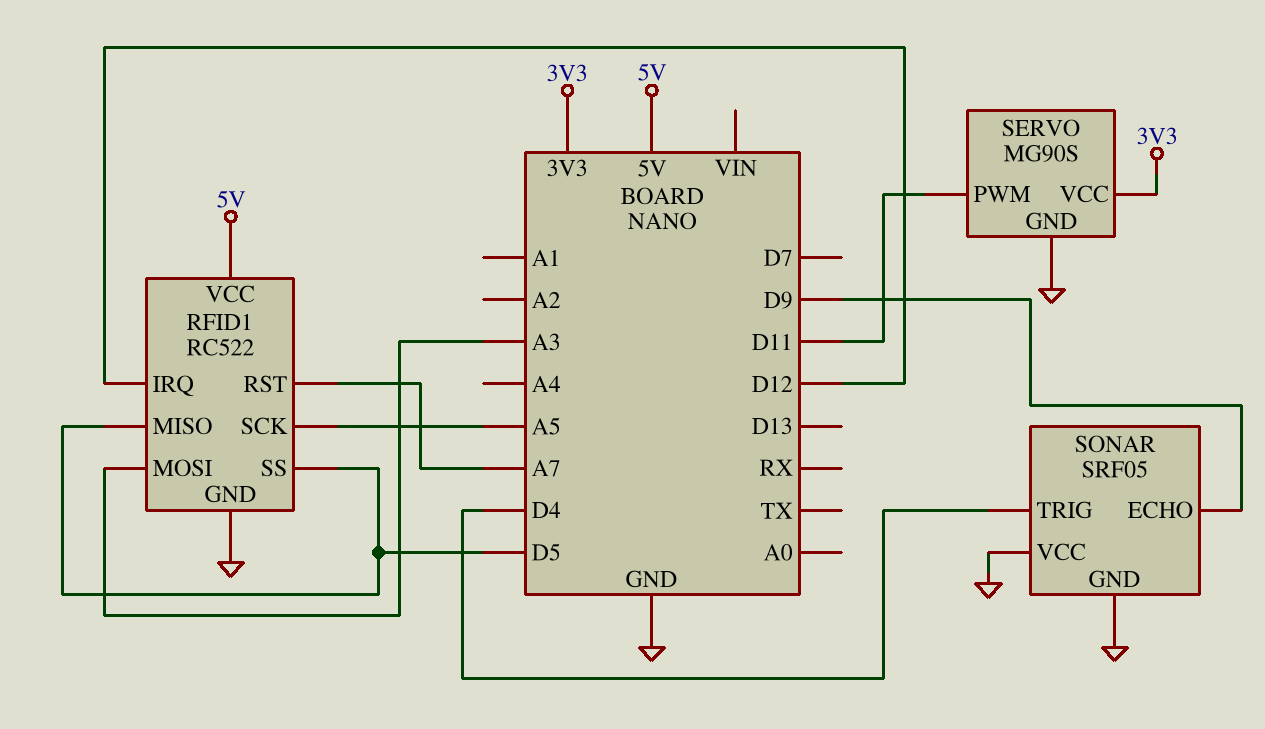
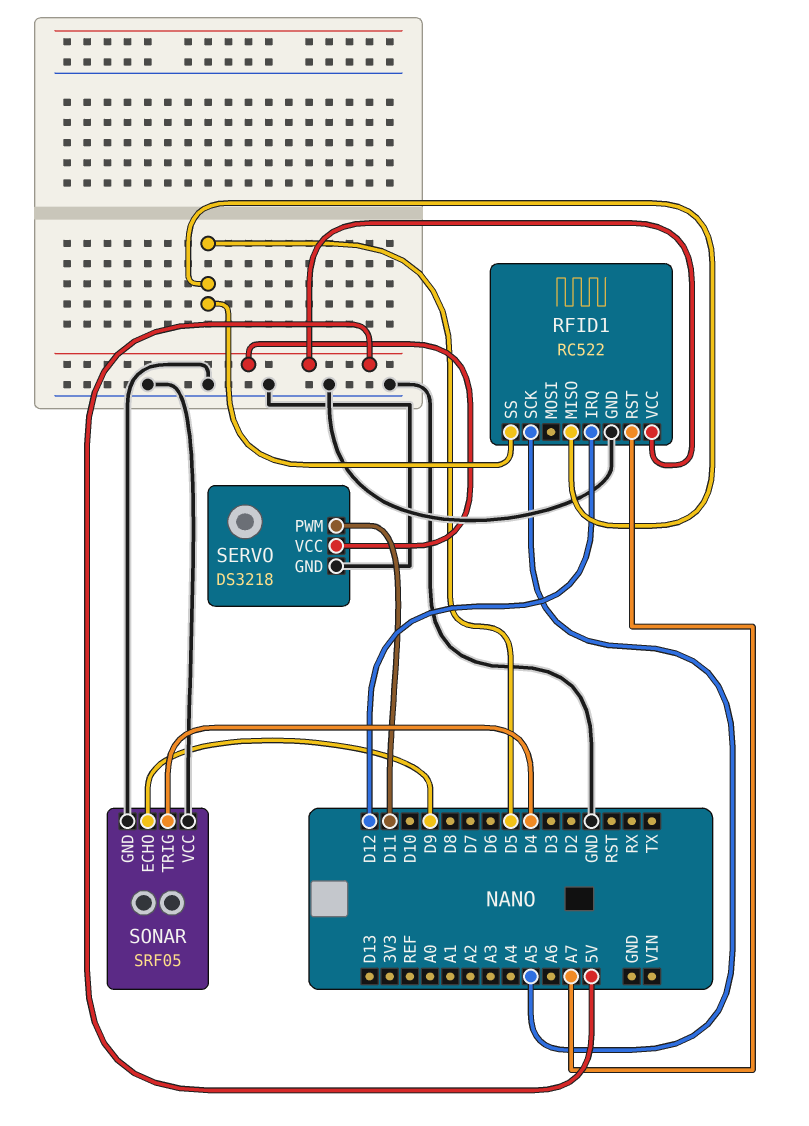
RFID1 pin MOSI: A3 -> none
SERVO: MG90S -> DS3218
SERVO pin VCC: 3V3 -> 5V

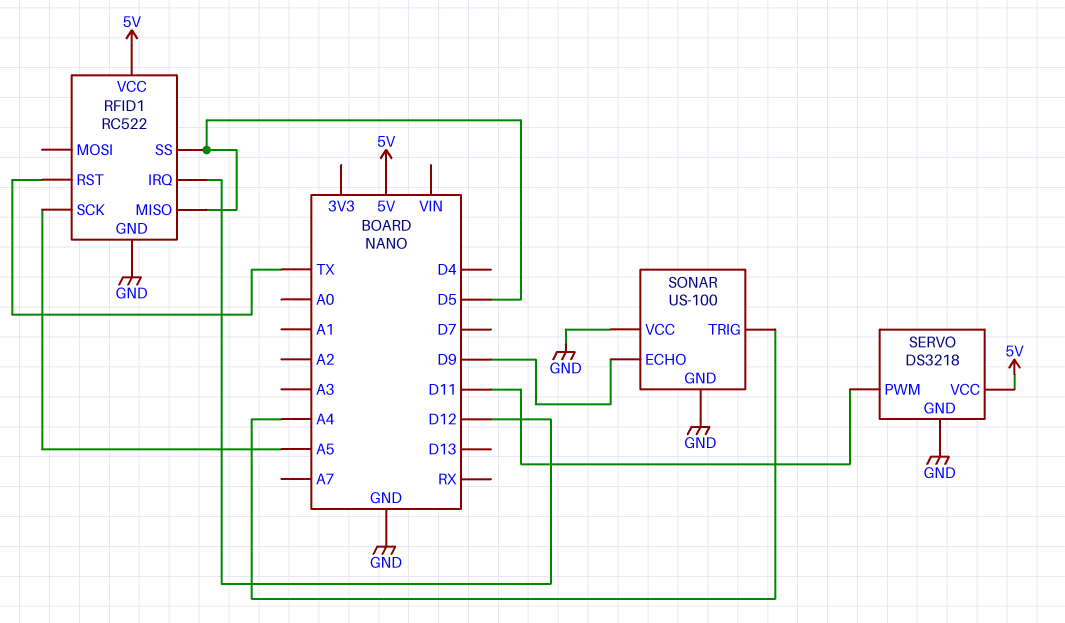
RFID1 pin RST: A7 -> TX
SONAR: SRF05 -> US-100
SONAR pin TRIG: D4 -> A4

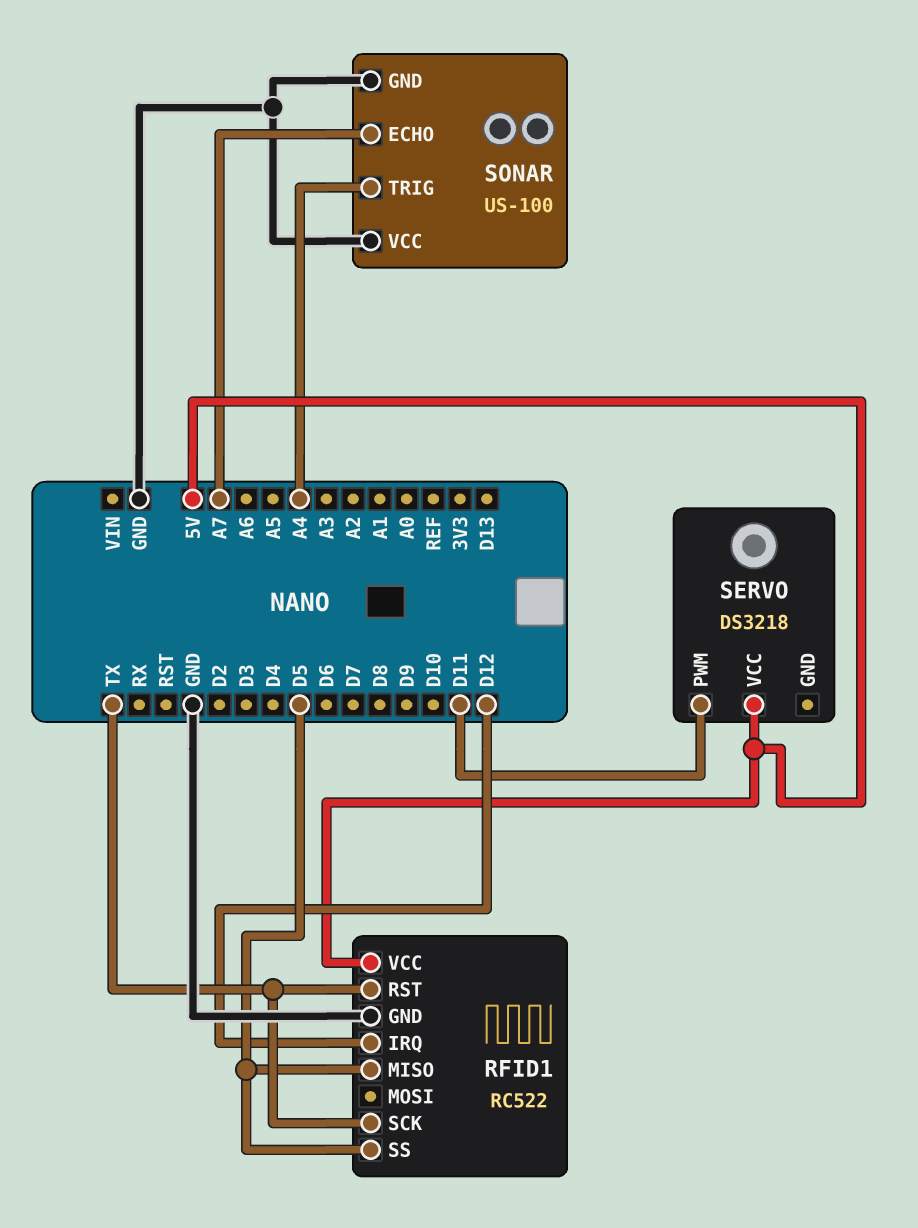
RFID1 pin SCK: A5 -> TX
SERVO pin GND: GND -> none
SONAR pin ECHO: D9 -> A7

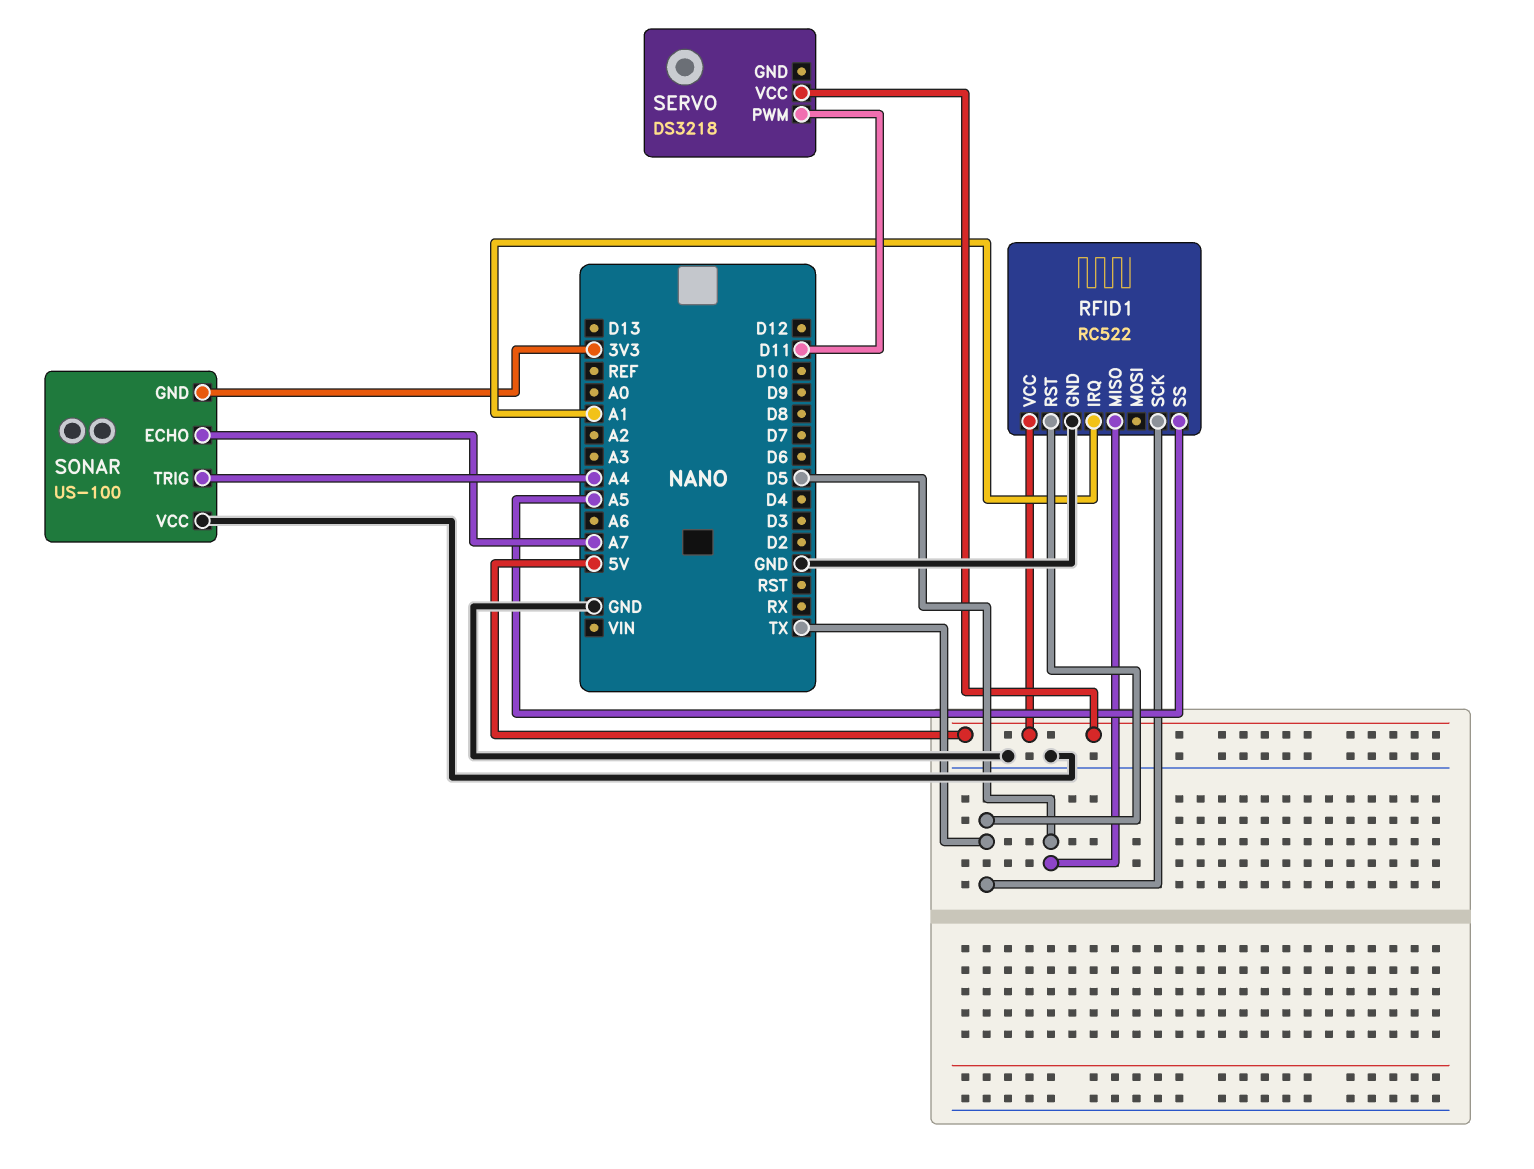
RFID1 pin IRQ: D12 -> A1
RFID1 pin SS: D5 -> A5
SONAR pin GND: GND -> 3V3

